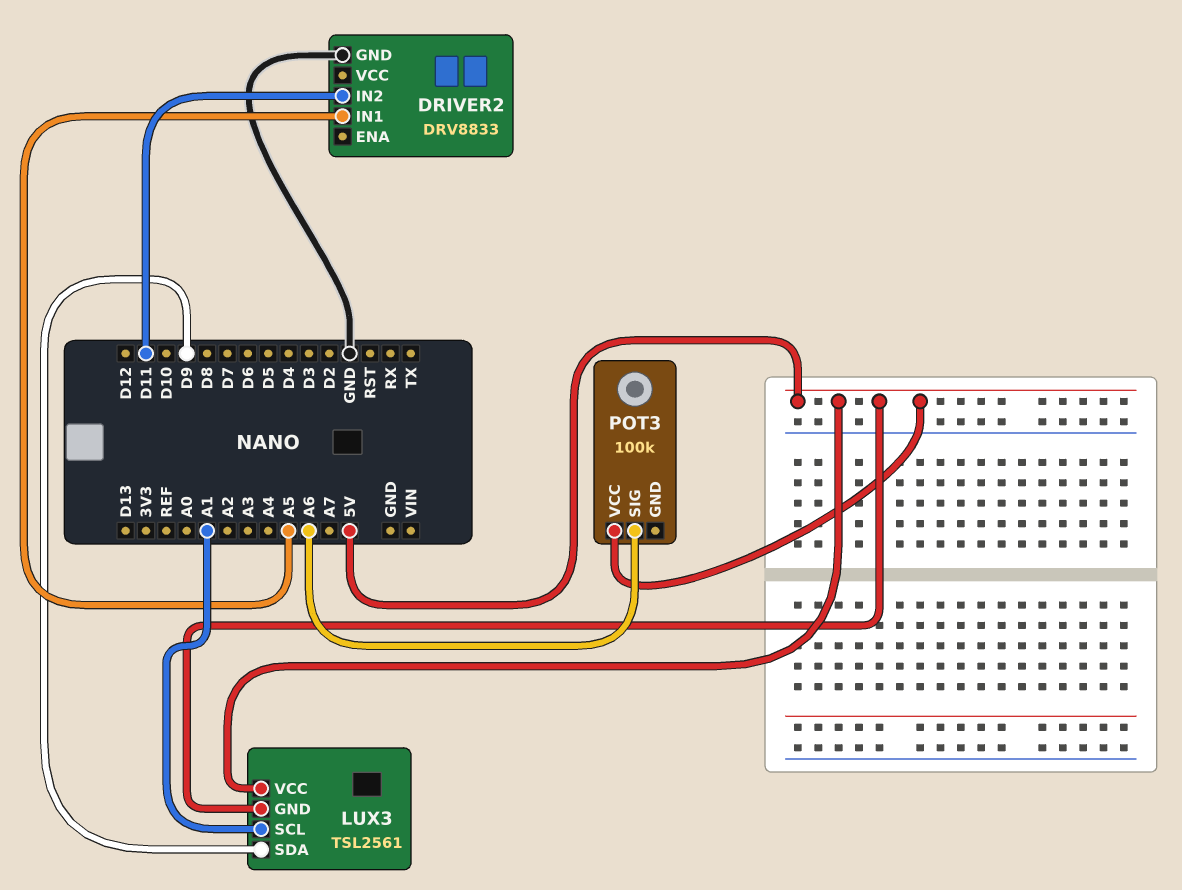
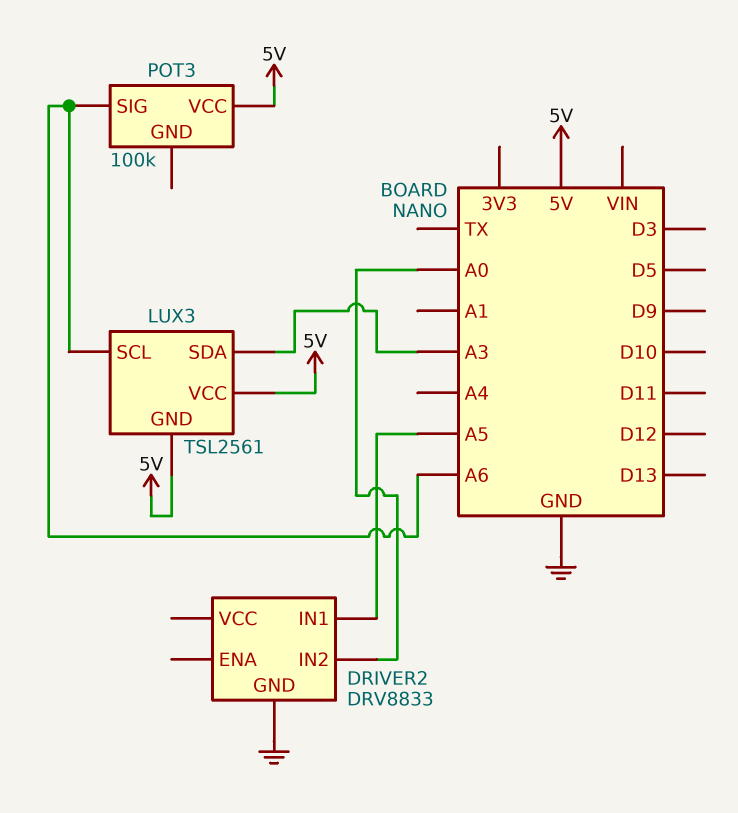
DRIVER2 pin IN2: D11 -> A0
LUX3 pin SCL: A1 -> A6
LUX3 pin SDA: D9 -> A3

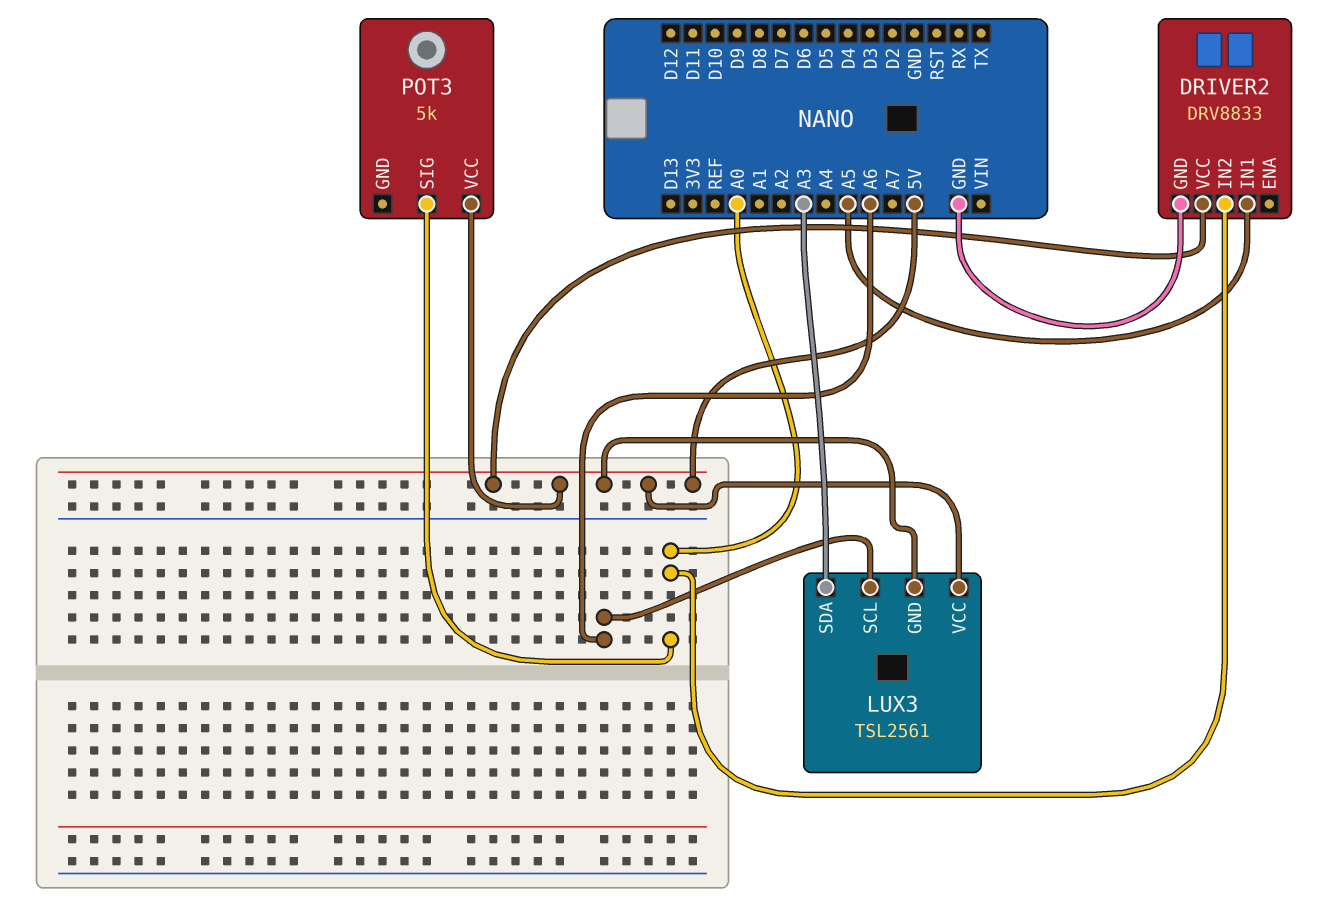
DRIVER2 pin VCC: none -> 5V
POT3: 100k -> 5k
POT3 pin SIG: A6 -> A0

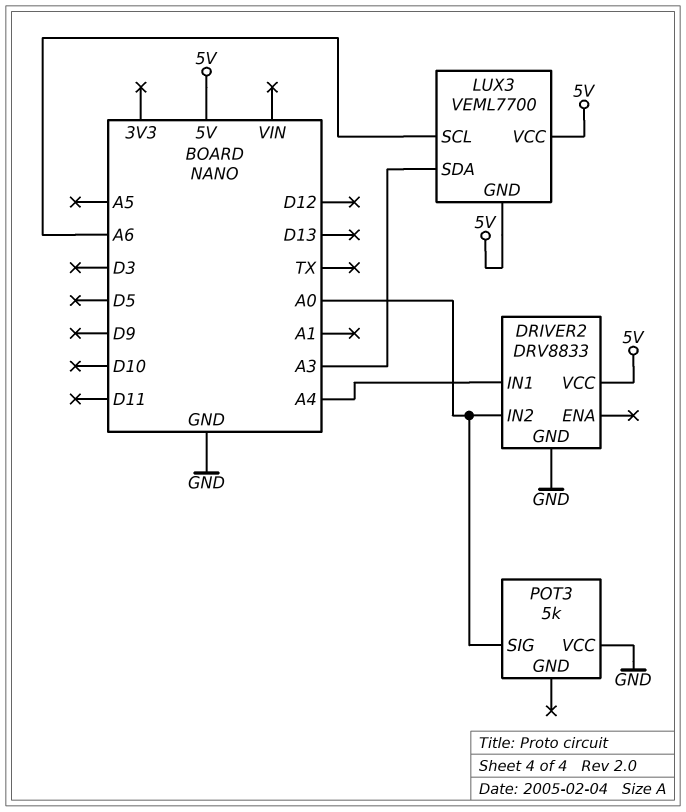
DRIVER2 pin IN1: A5 -> A4
LUX3: TSL2561 -> VEML7700
POT3 pin VCC: 5V -> GND

